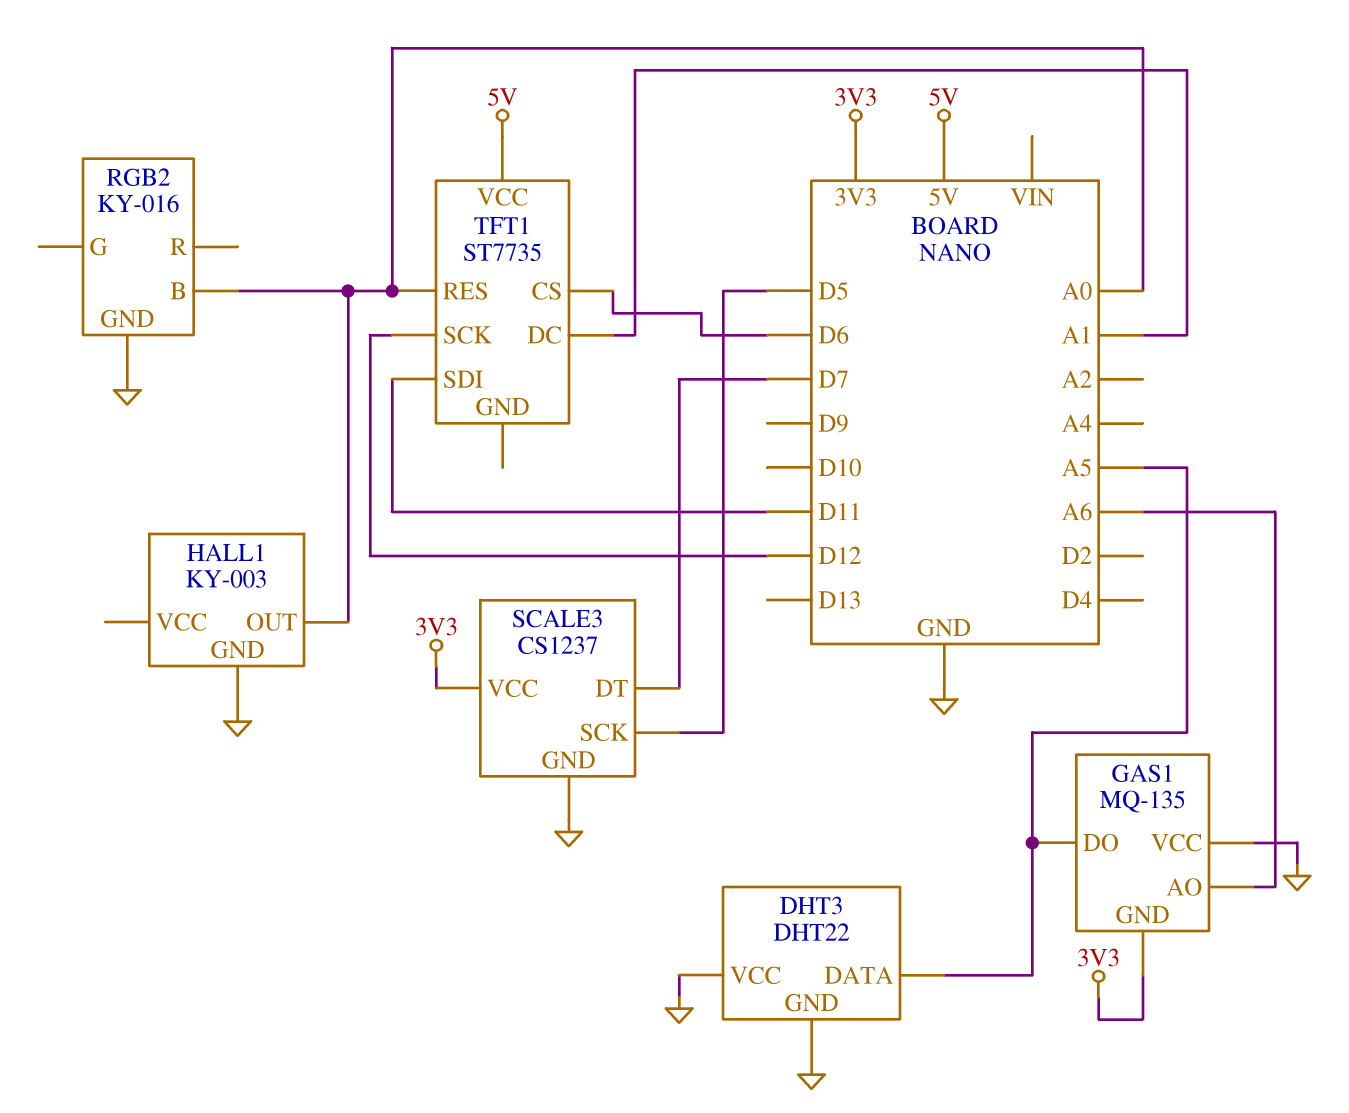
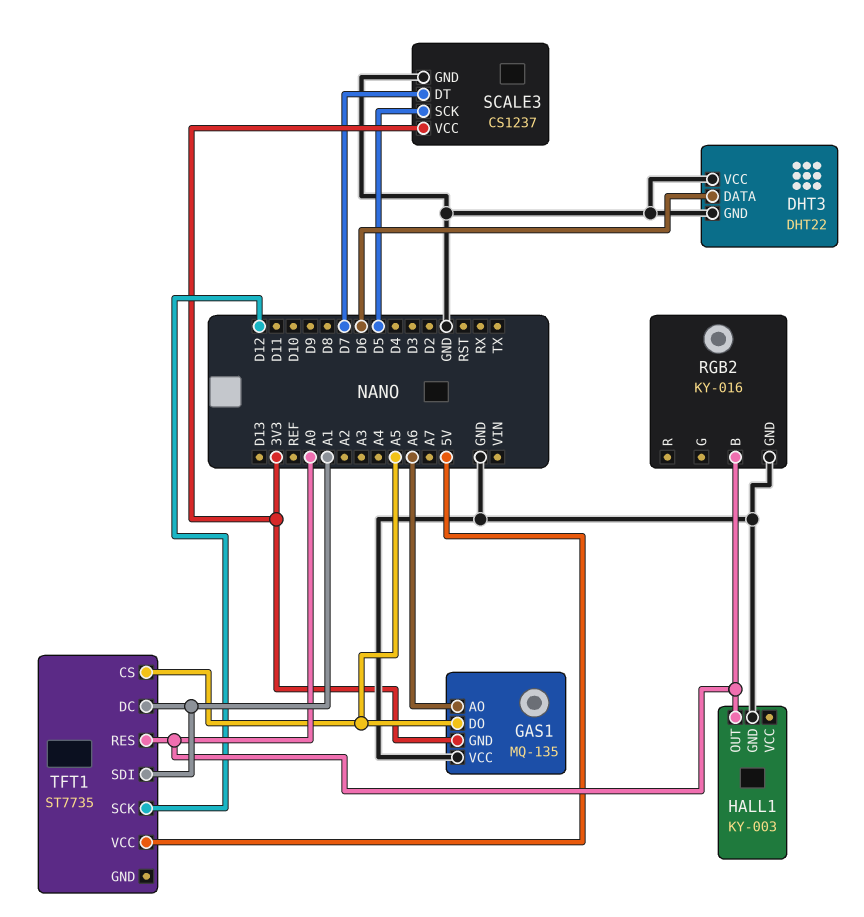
DHT3 pin DATA: A5 -> D6
TFT1 pin CS: D6 -> A5
TFT1 pin SDI: D11 -> A1

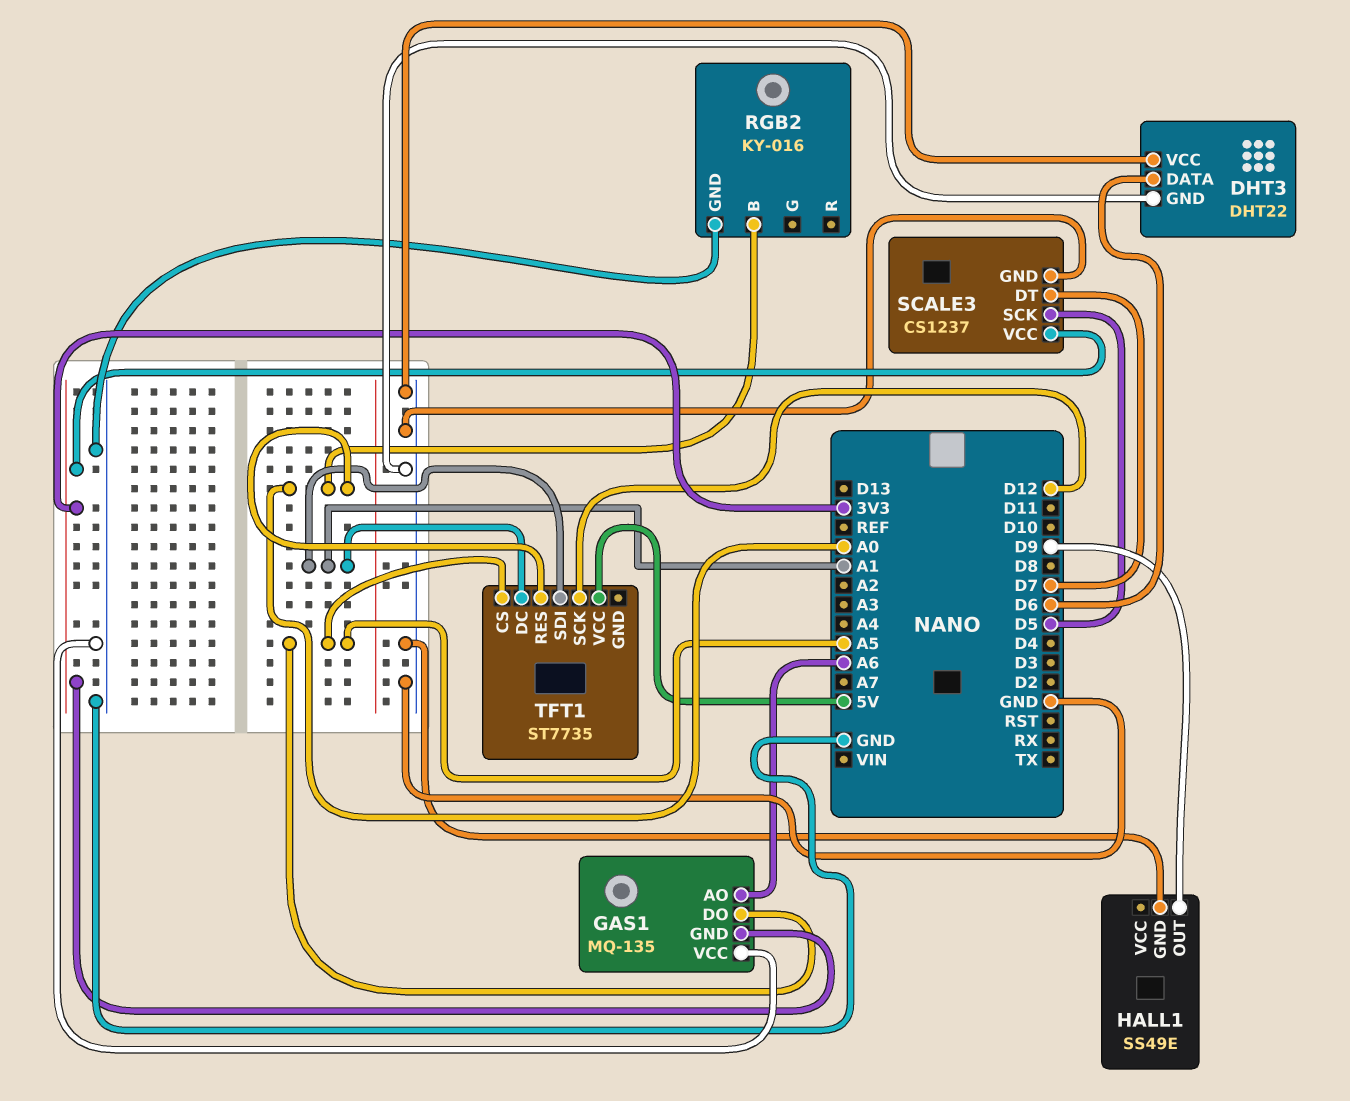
HALL1: KY-003 -> SS49E
HALL1 pin OUT: A0 -> D9

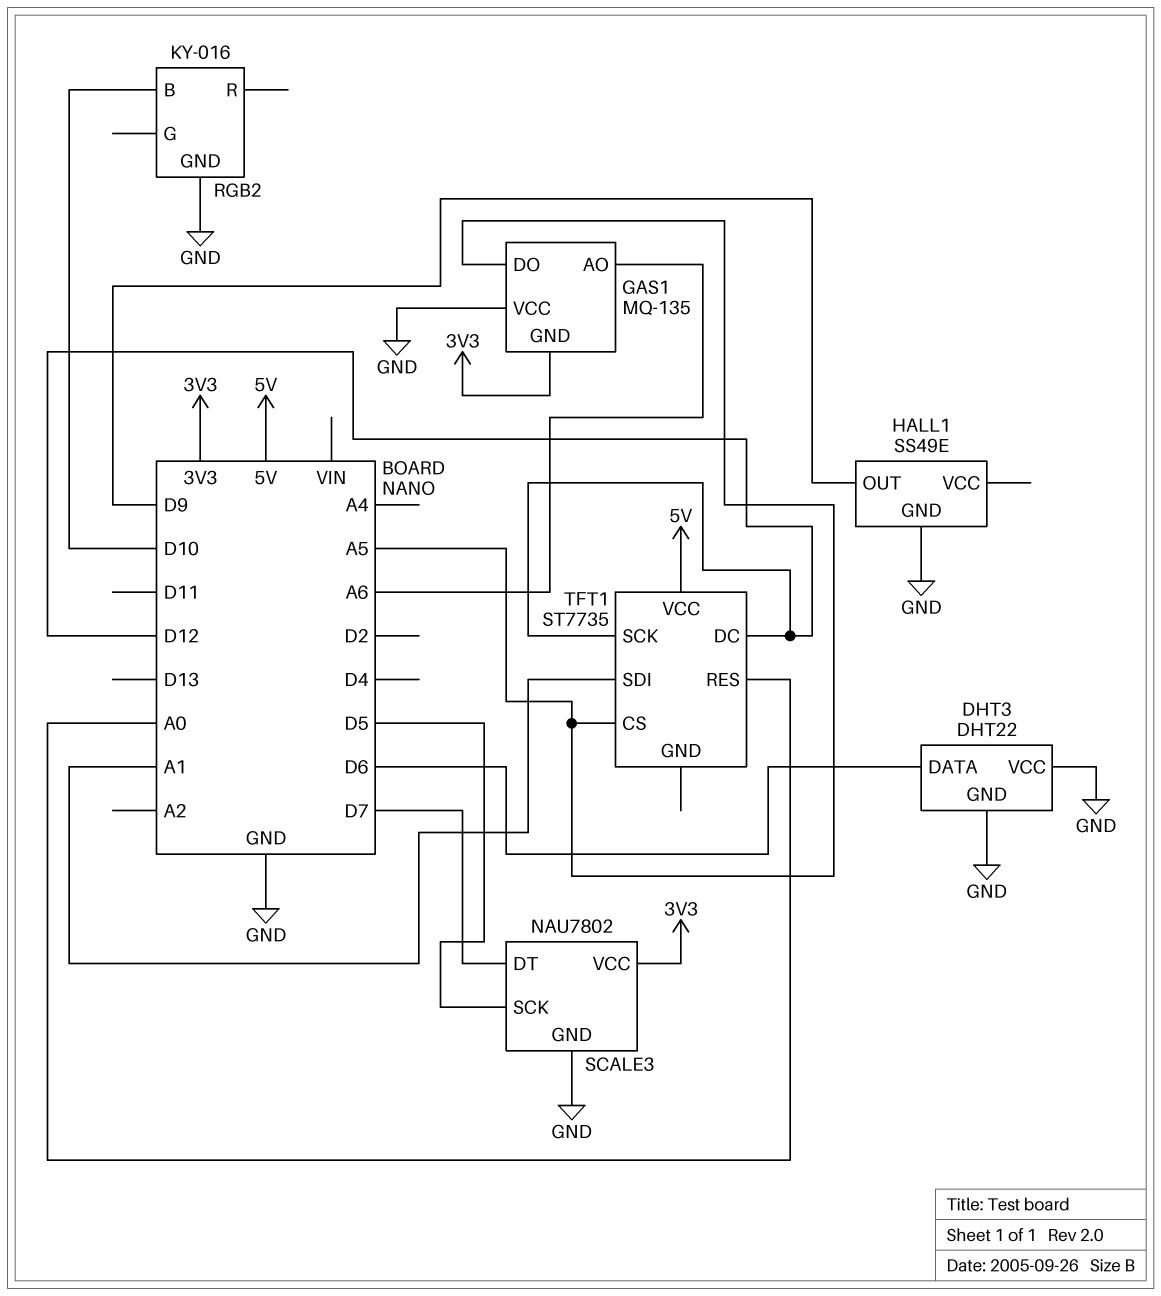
RGB2 pin B: A0 -> D10
SCALE3: CS1237 -> NAU7802
TFT1 pin DC: A1 -> D12

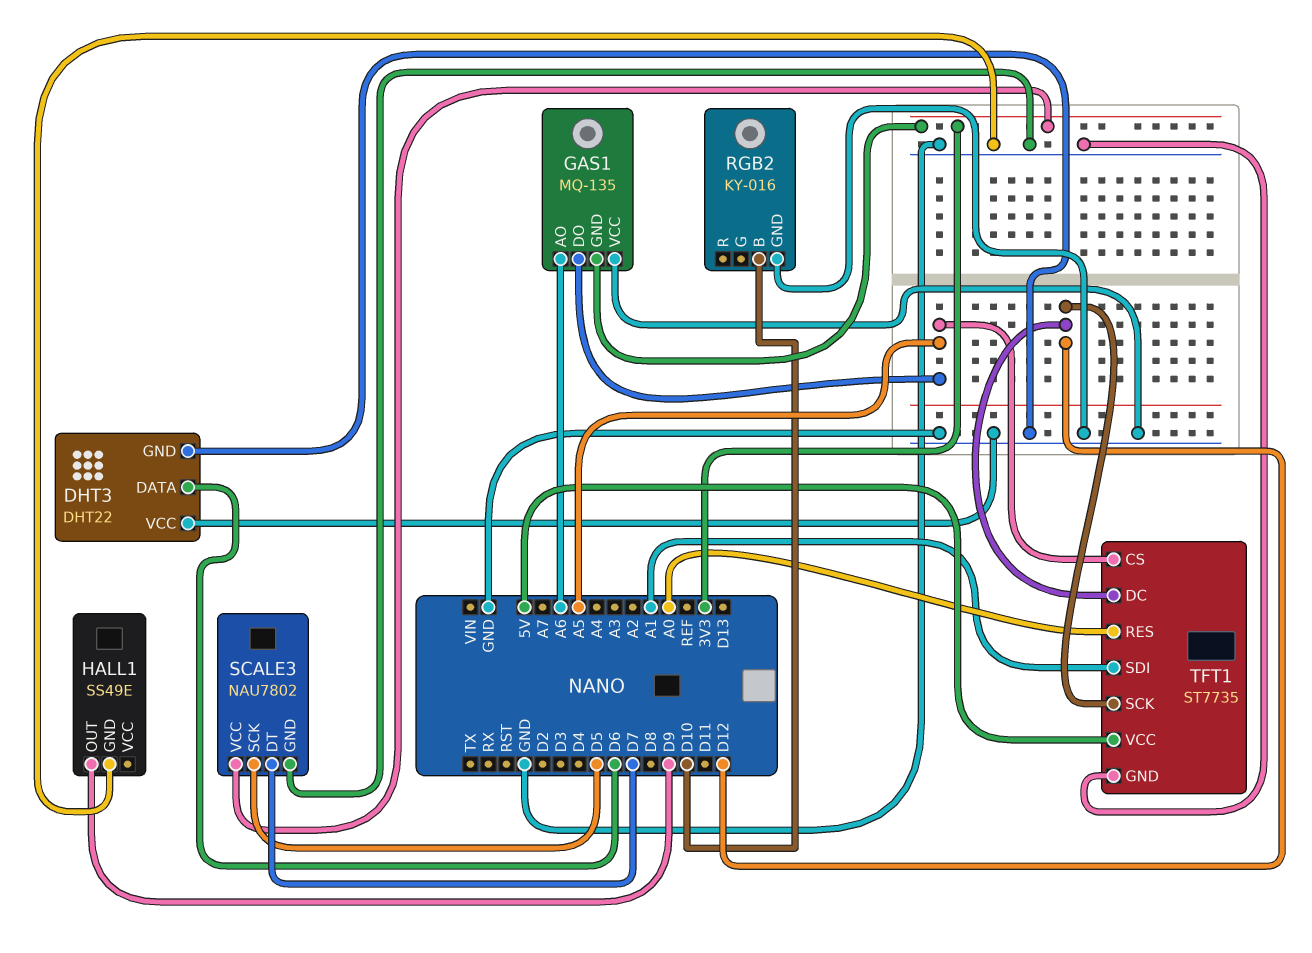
TFT1 pin GND: none -> GND

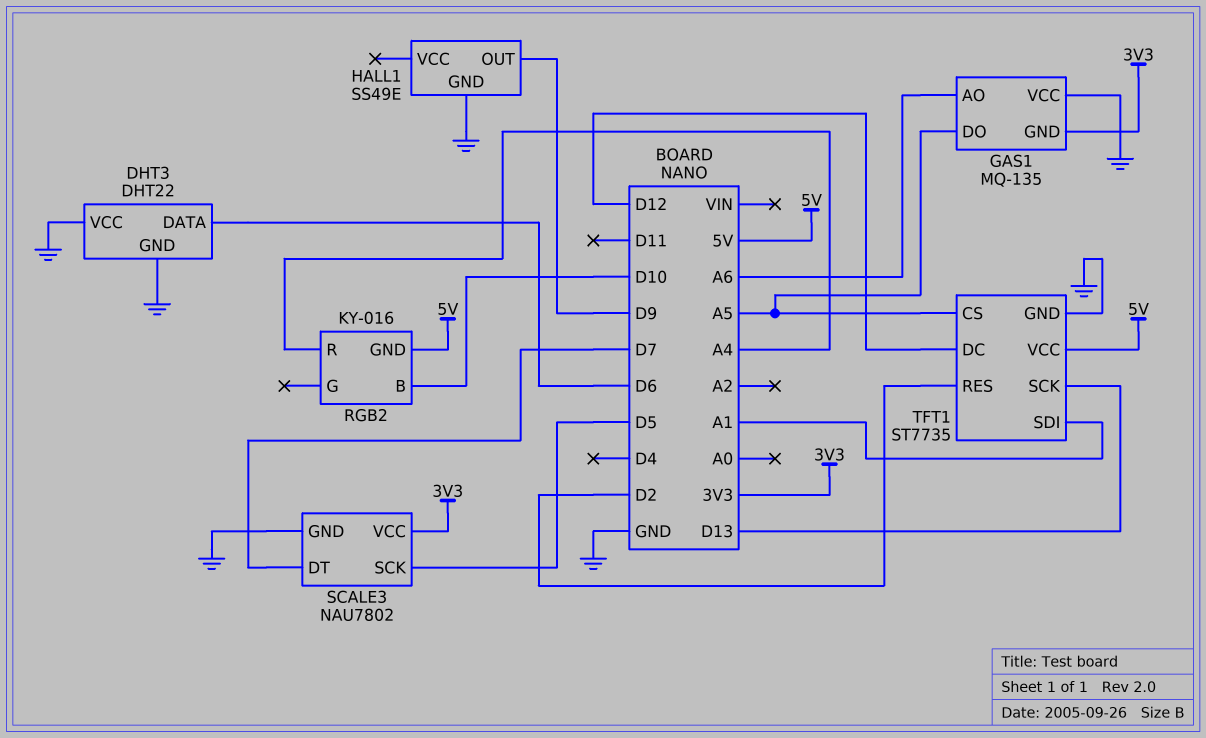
RGB2 pin GND: GND -> 5V
RGB2 pin R: none -> A4
TFT1 pin RES: A0 -> D2
TFT1 pin SCK: D12 -> D13

